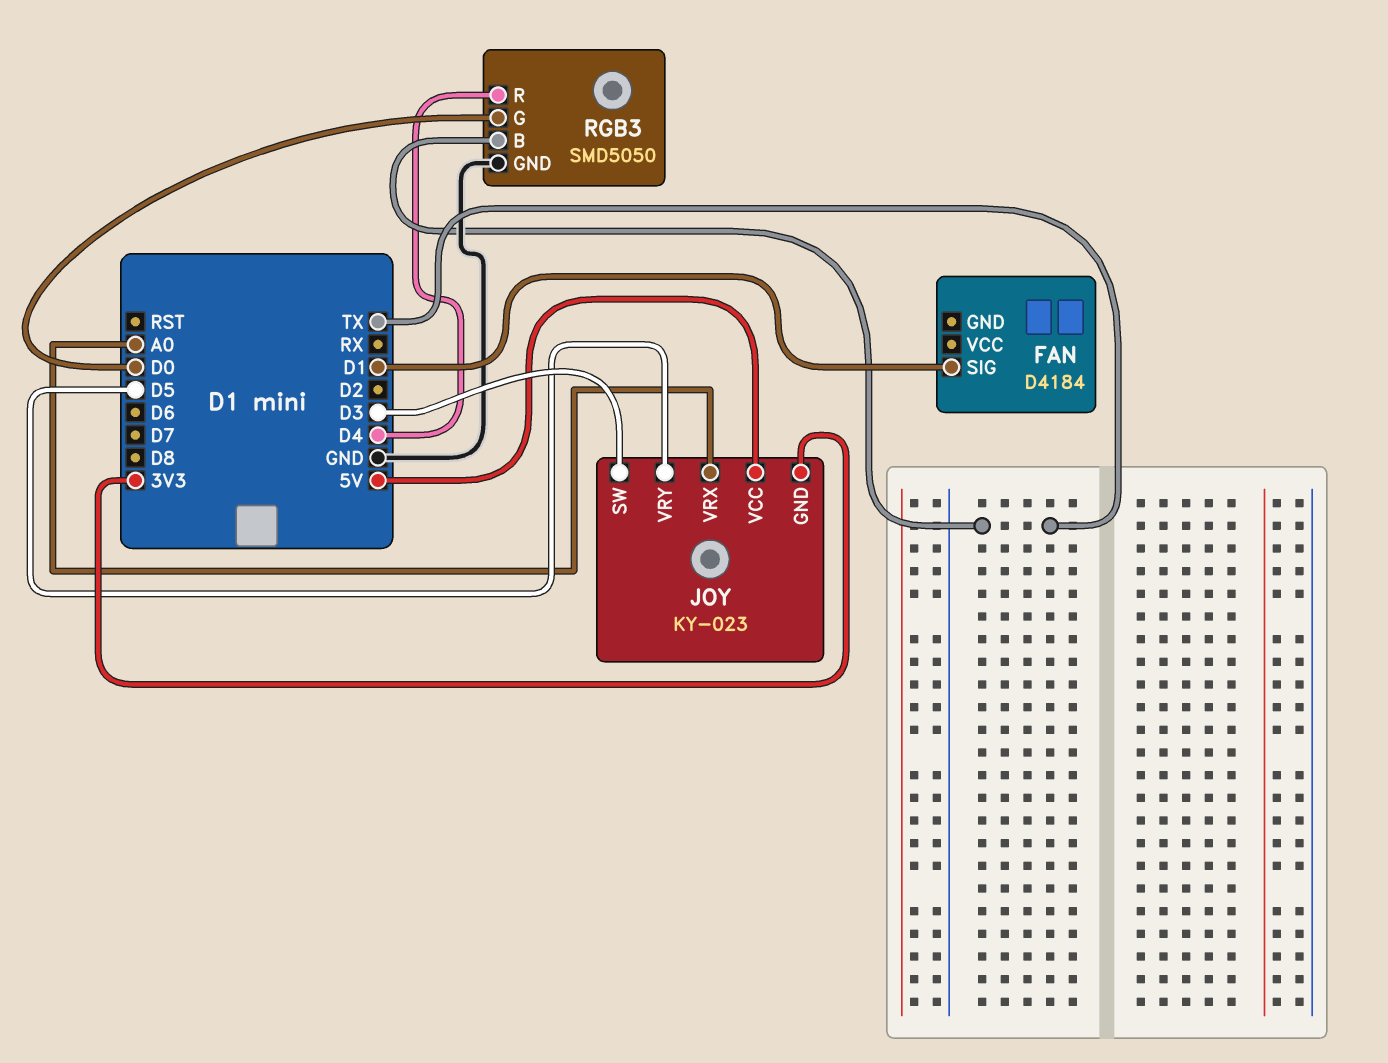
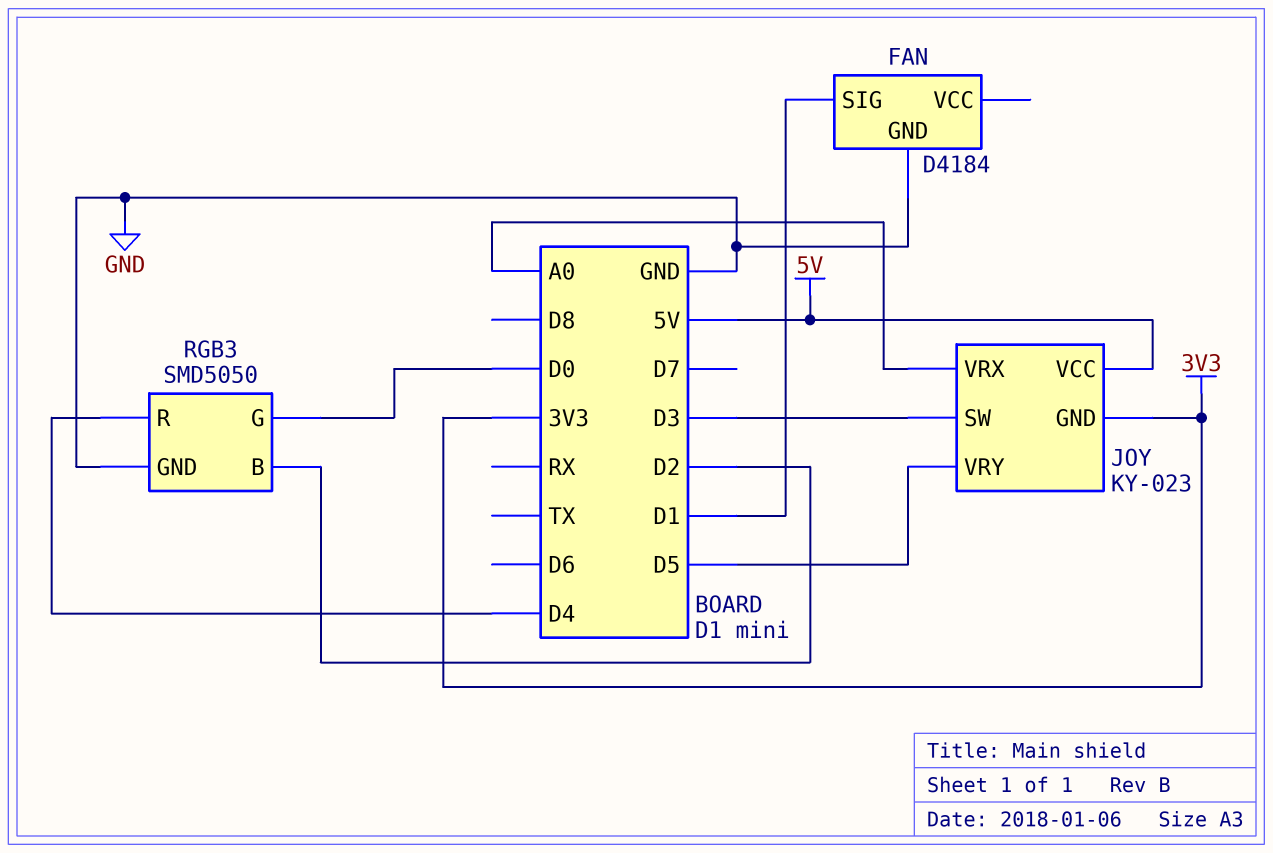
FAN pin GND: none -> GND
RGB3 pin B: TX -> D2

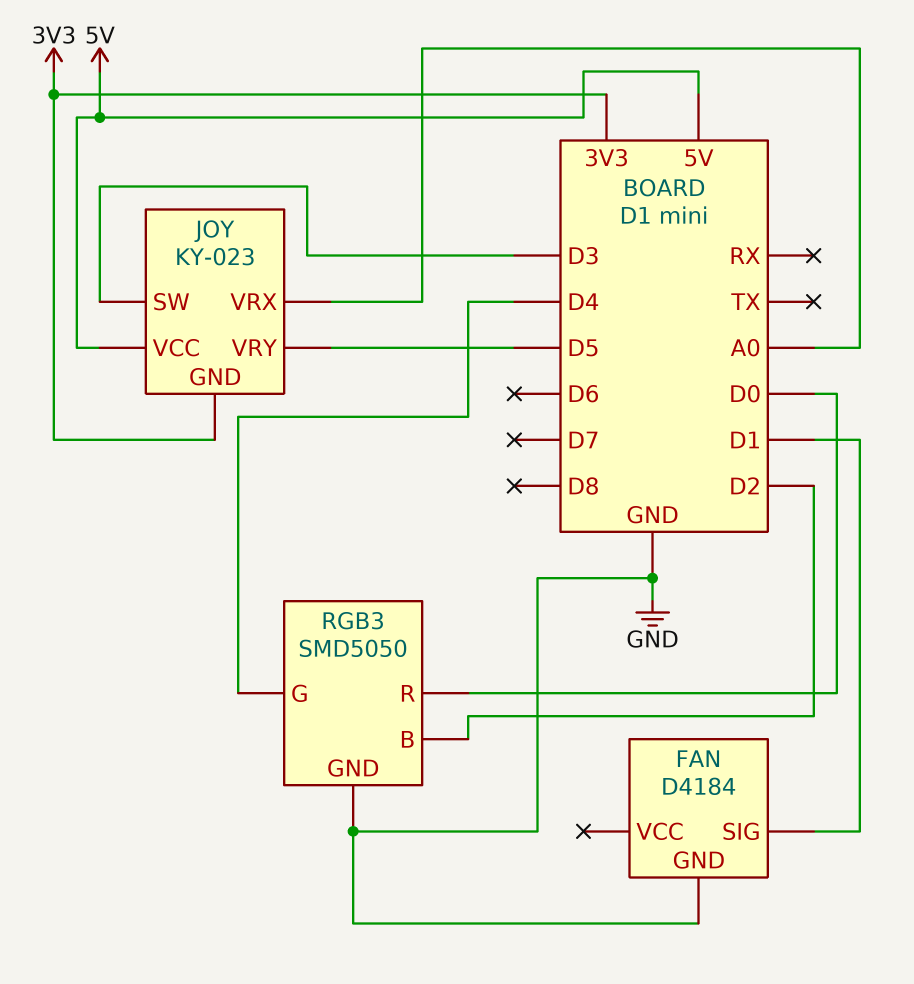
RGB3 pin G: D0 -> D4
RGB3 pin R: D4 -> D0

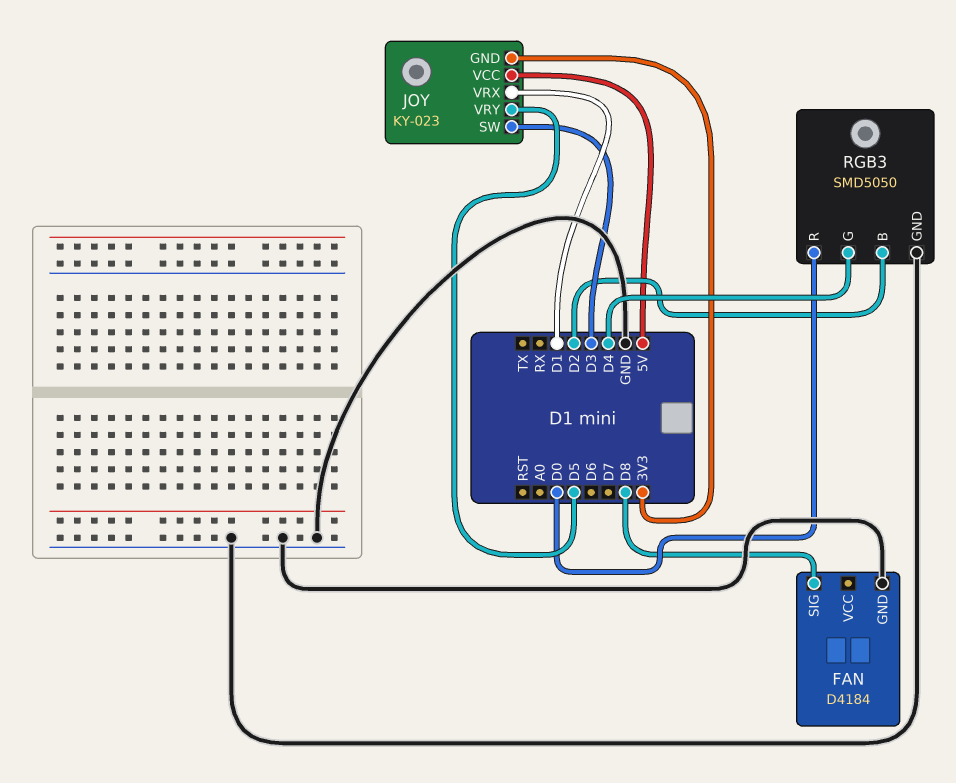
FAN pin SIG: D1 -> D8
JOY pin VRX: A0 -> D1

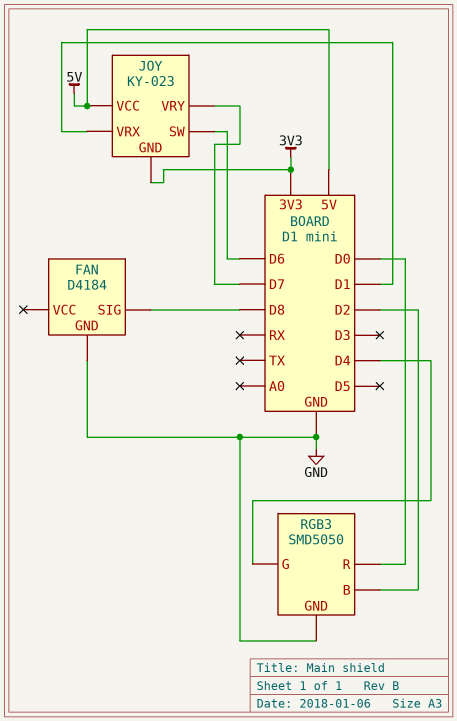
JOY pin SW: D3 -> D6
JOY pin VRY: D5 -> D7

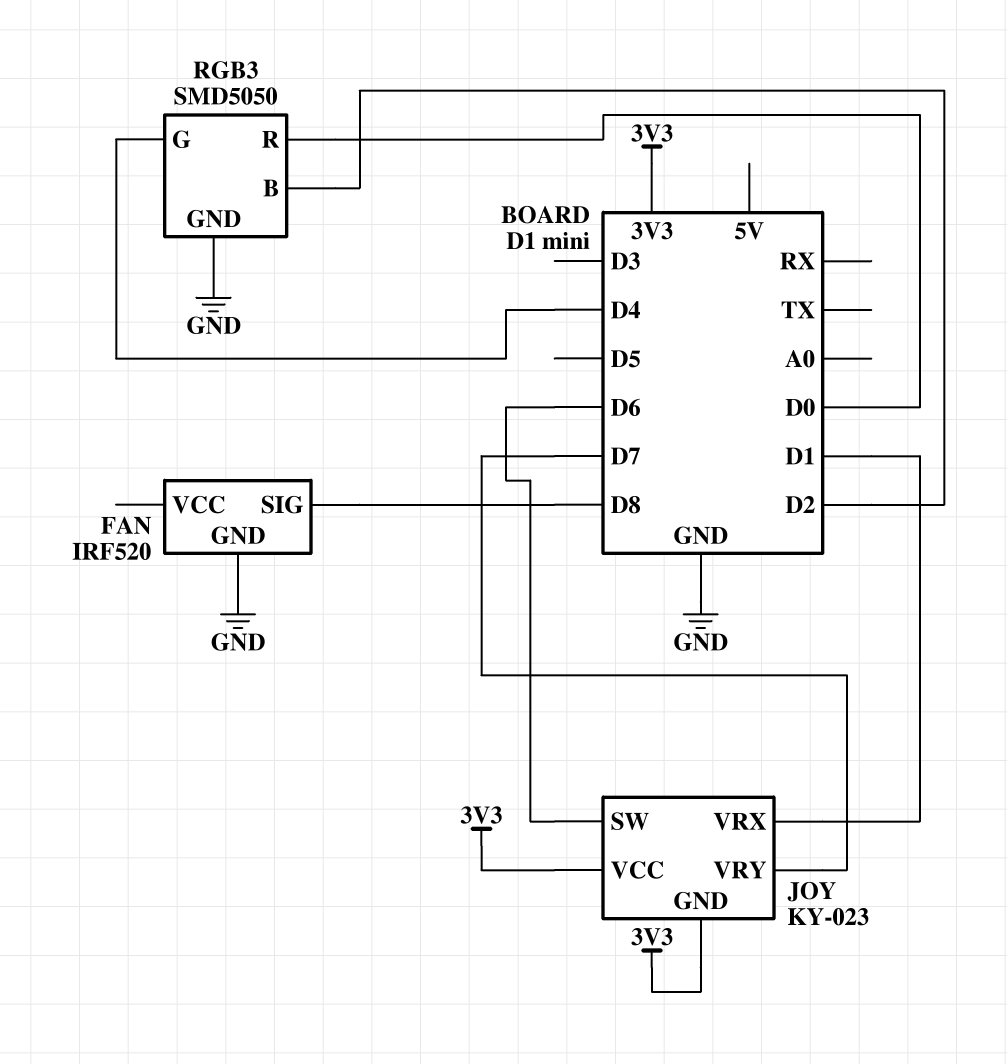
FAN: D4184 -> IRF520
JOY pin VCC: 5V -> 3V3

